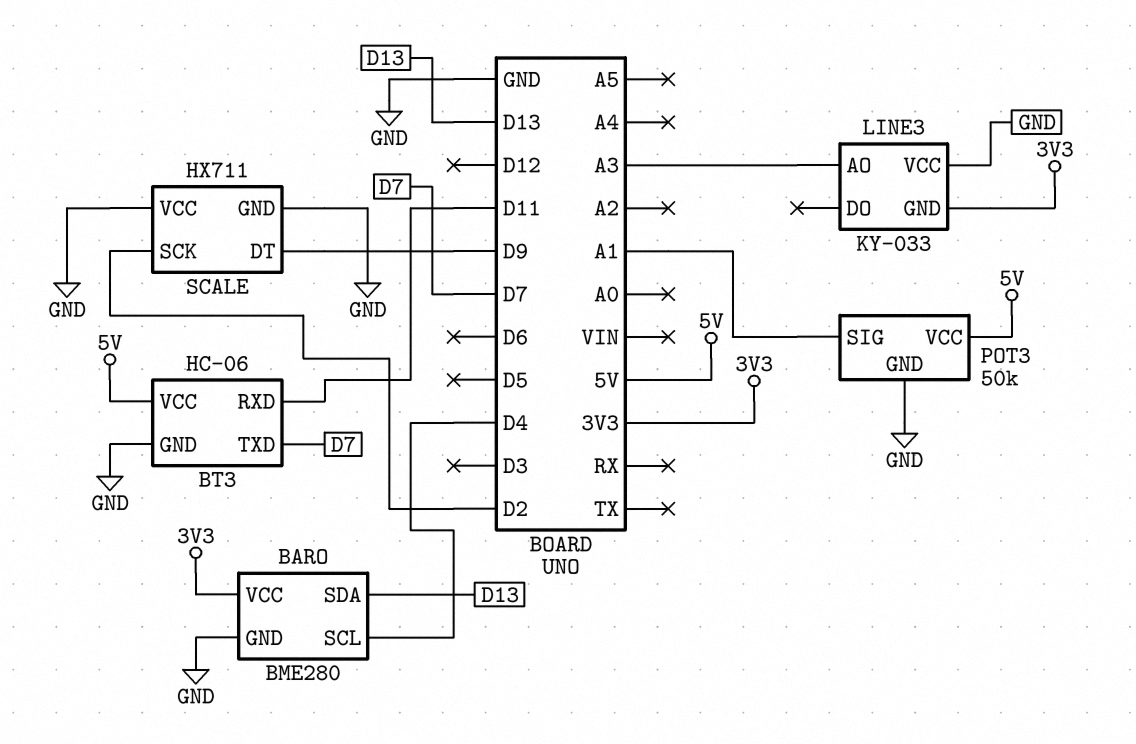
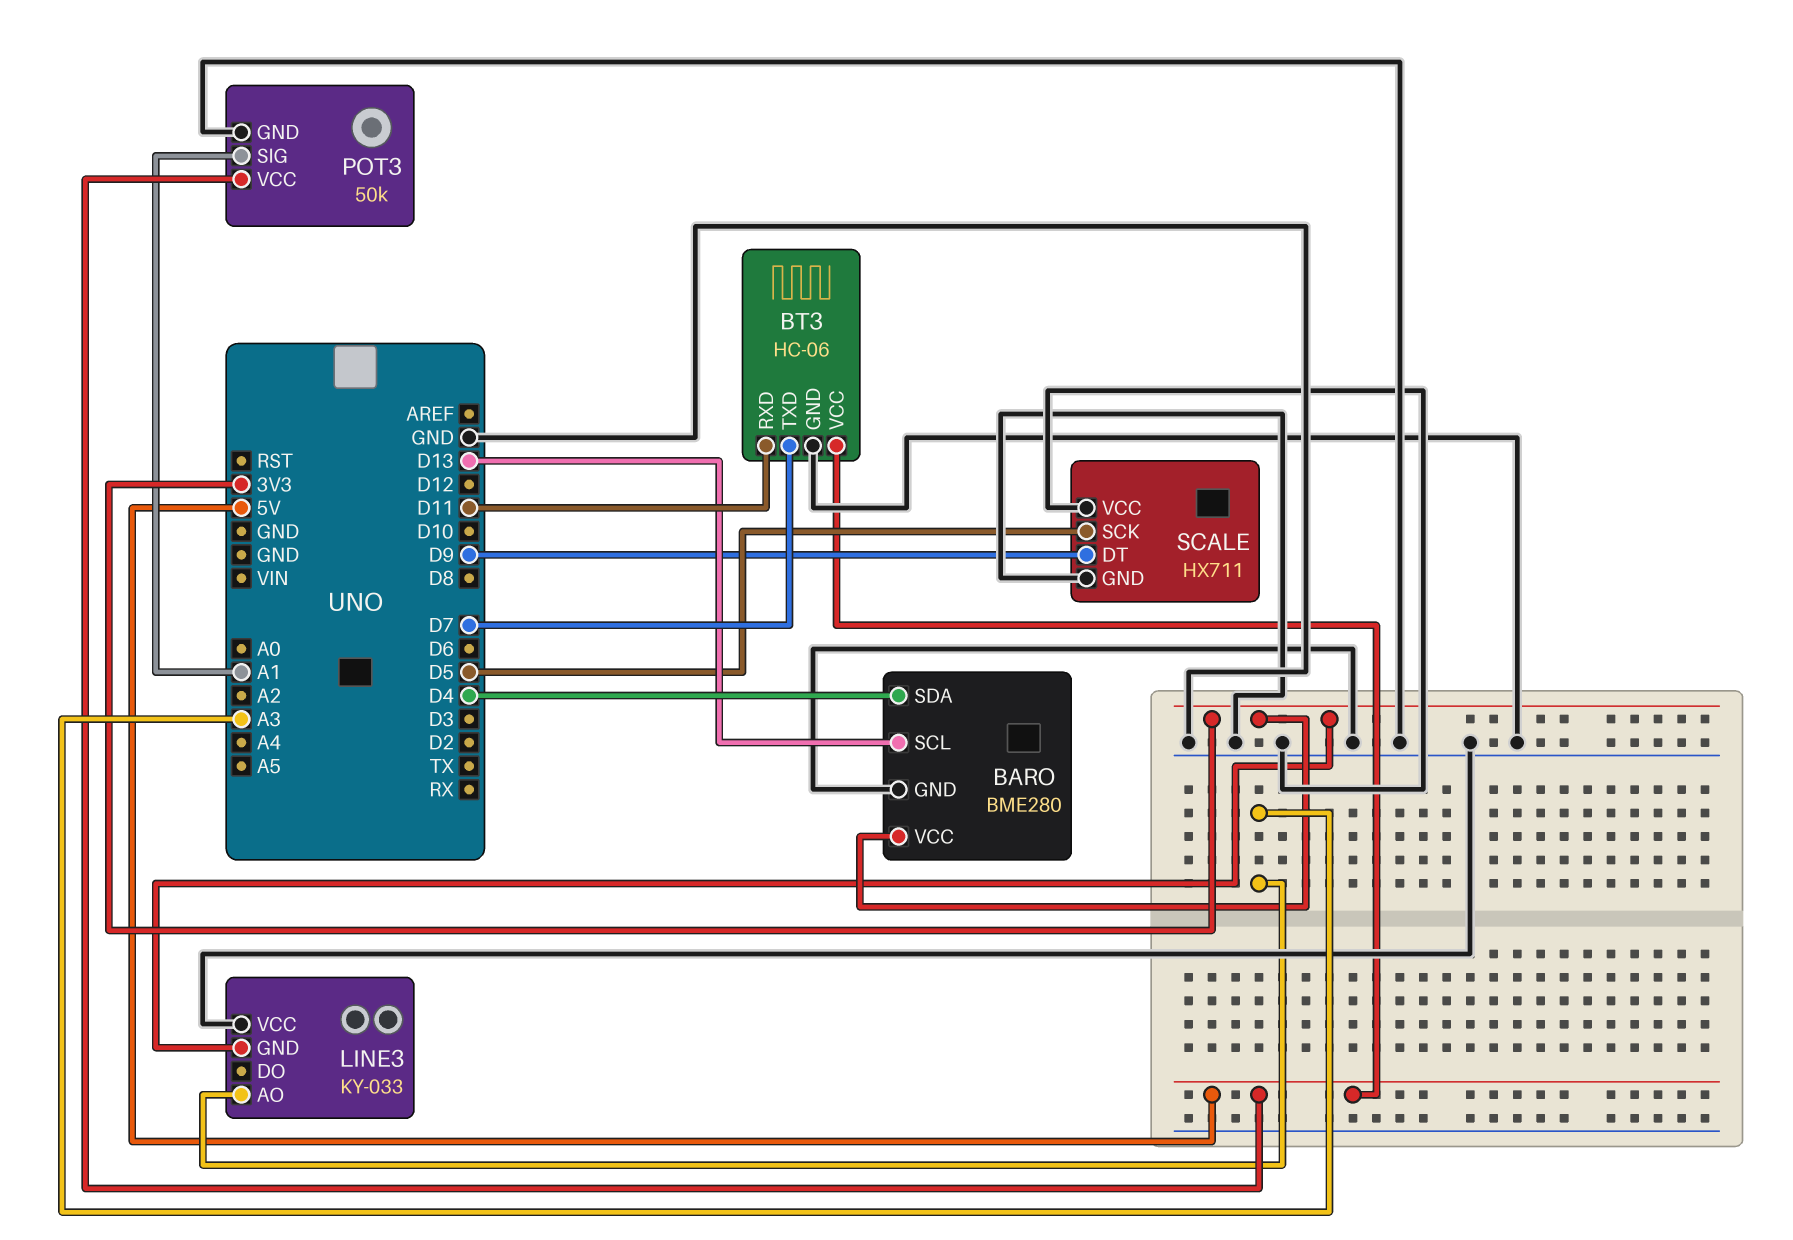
BARO pin SCL: D4 -> D13
BARO pin SDA: D13 -> D4
SCALE pin SCK: D2 -> D5

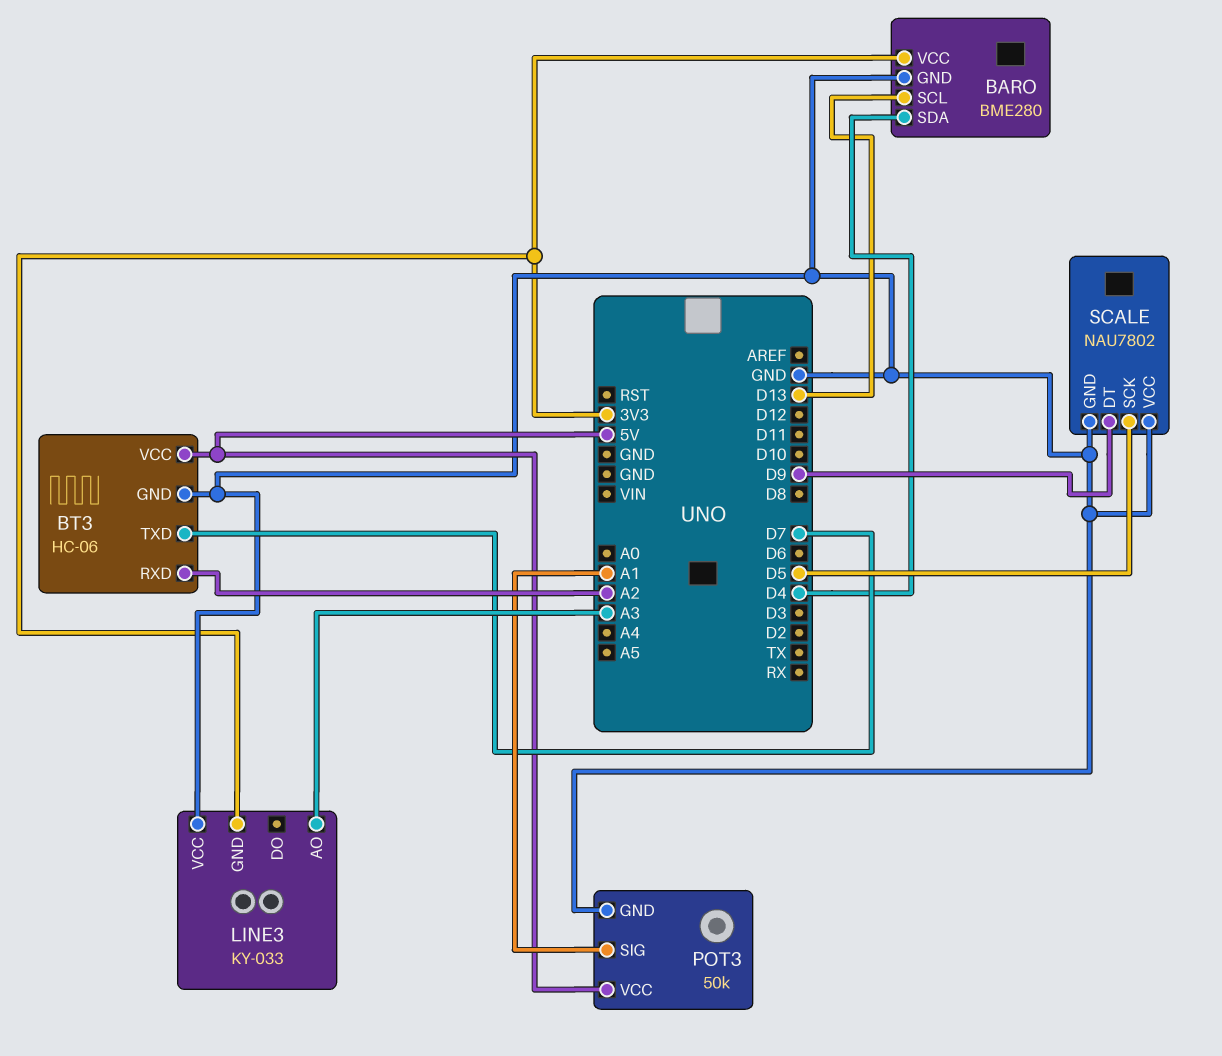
BT3 pin RXD: D11 -> A2
SCALE: HX711 -> NAU7802

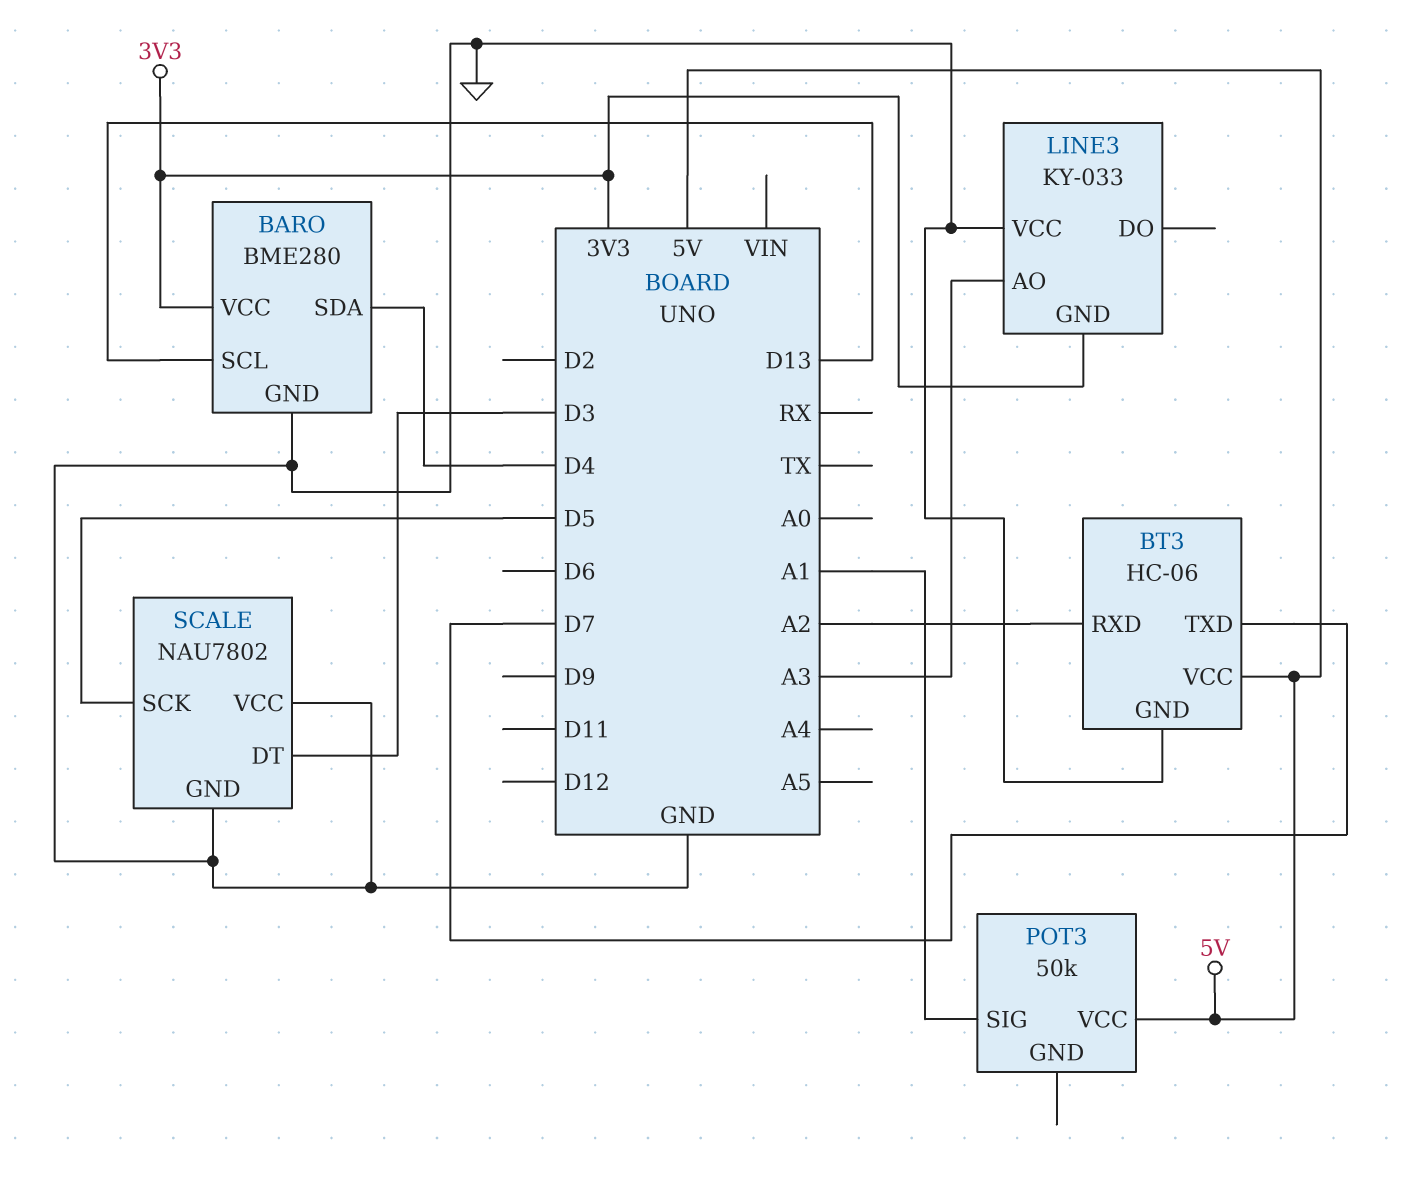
POT3 pin GND: GND -> none
SCALE pin DT: D9 -> D3

